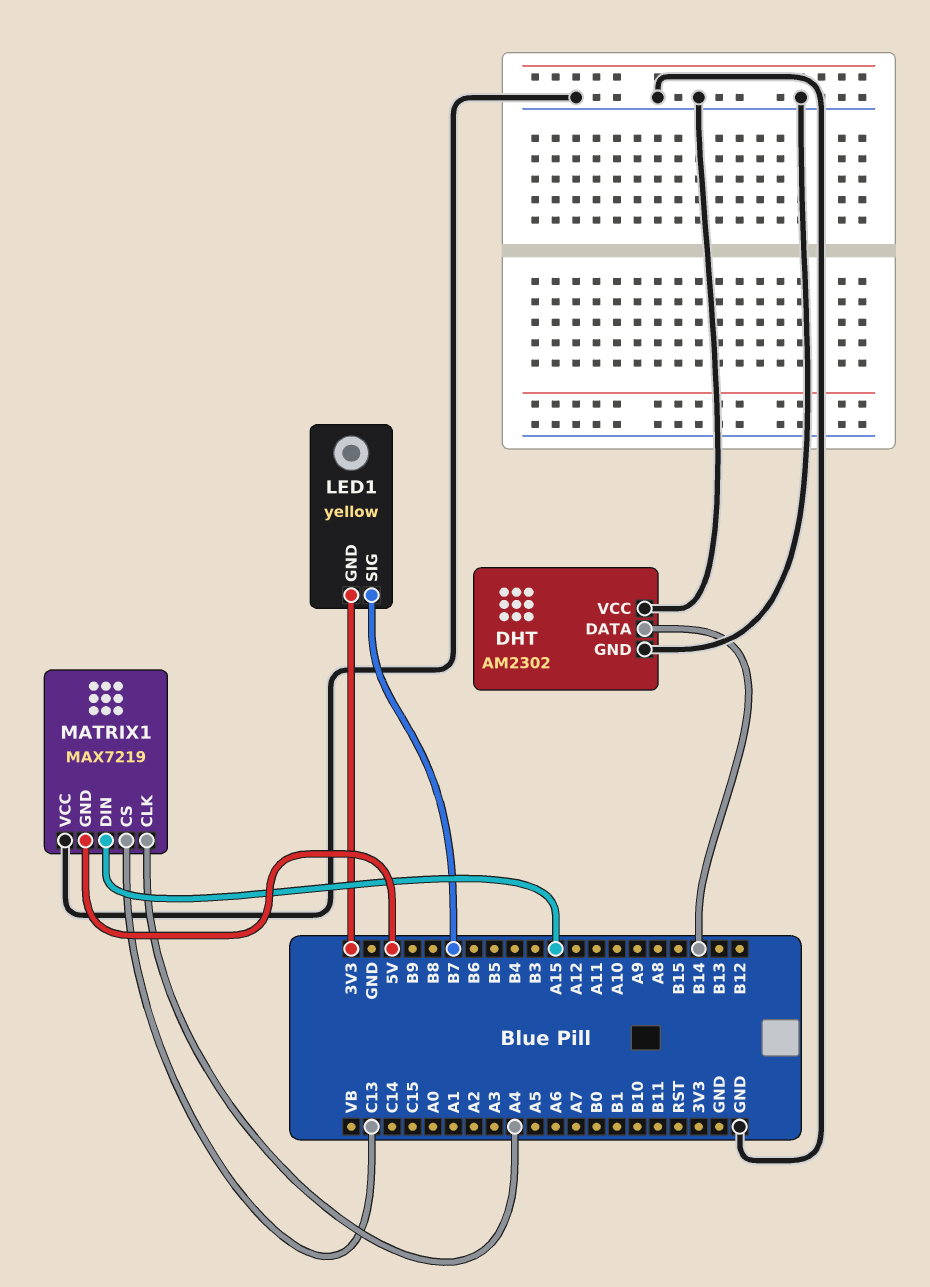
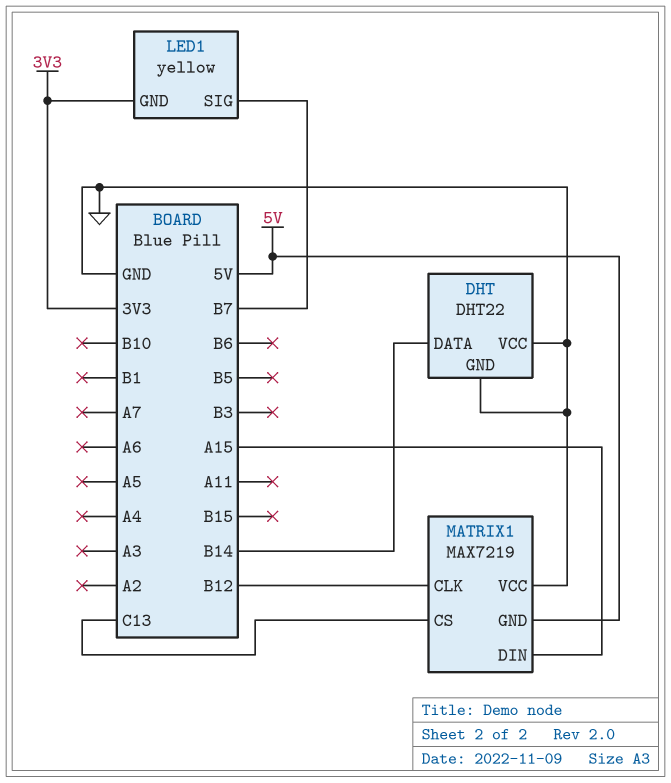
DHT: AM2302 -> DHT22
MATRIX1 pin CLK: A4 -> B12

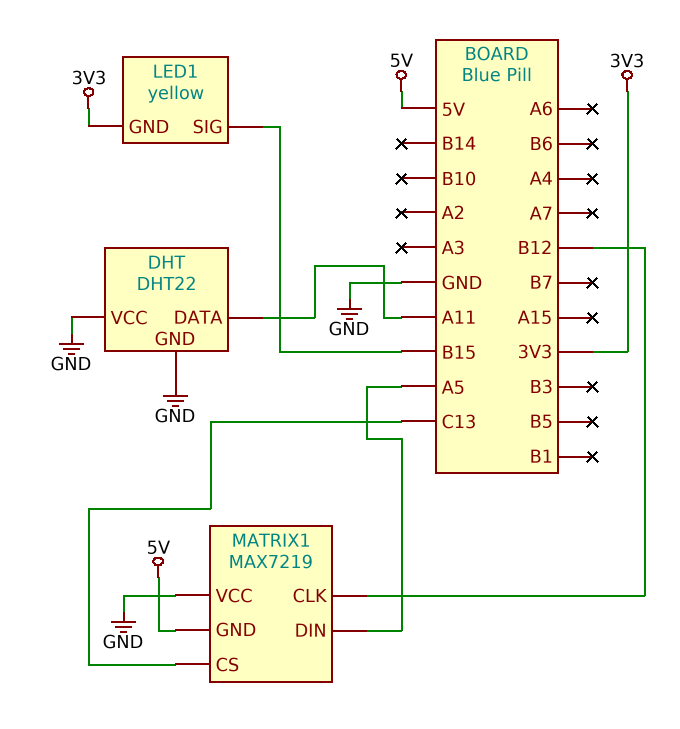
DHT pin DATA: B14 -> A11
LED1 pin SIG: B7 -> B15
MATRIX1 pin DIN: A15 -> A5

